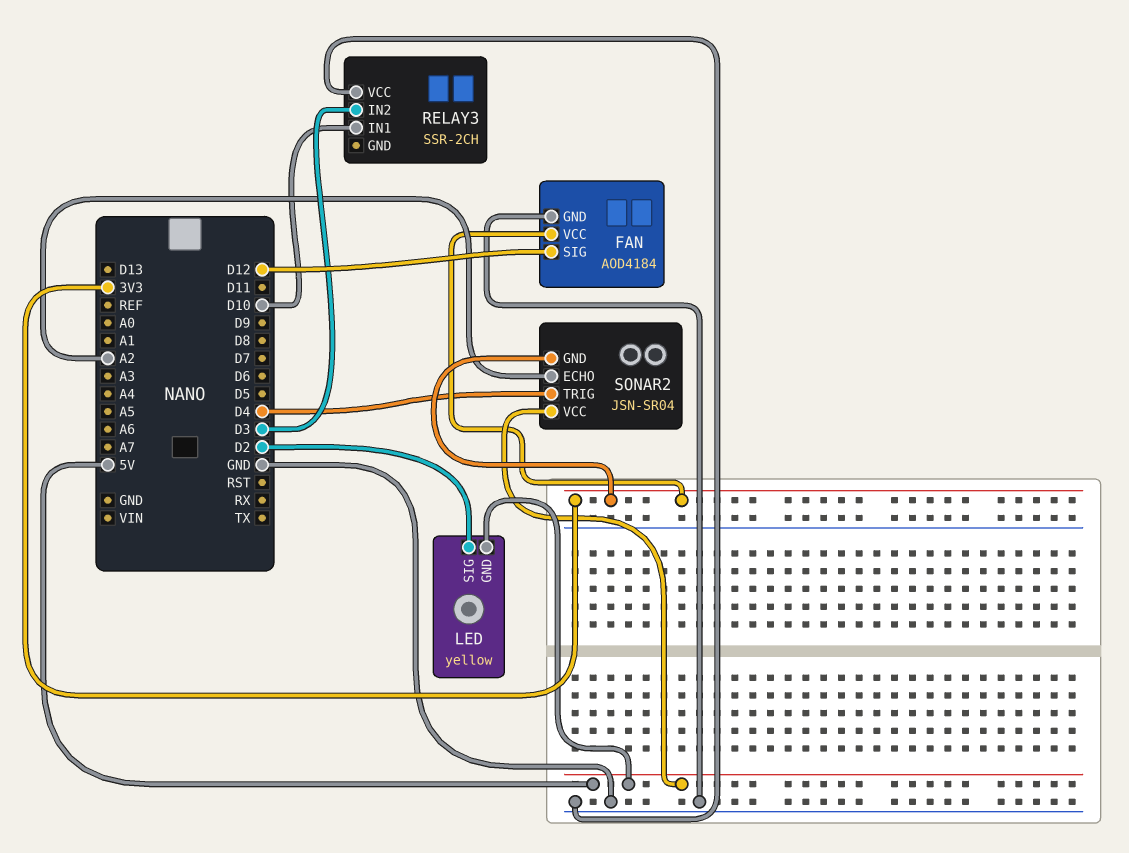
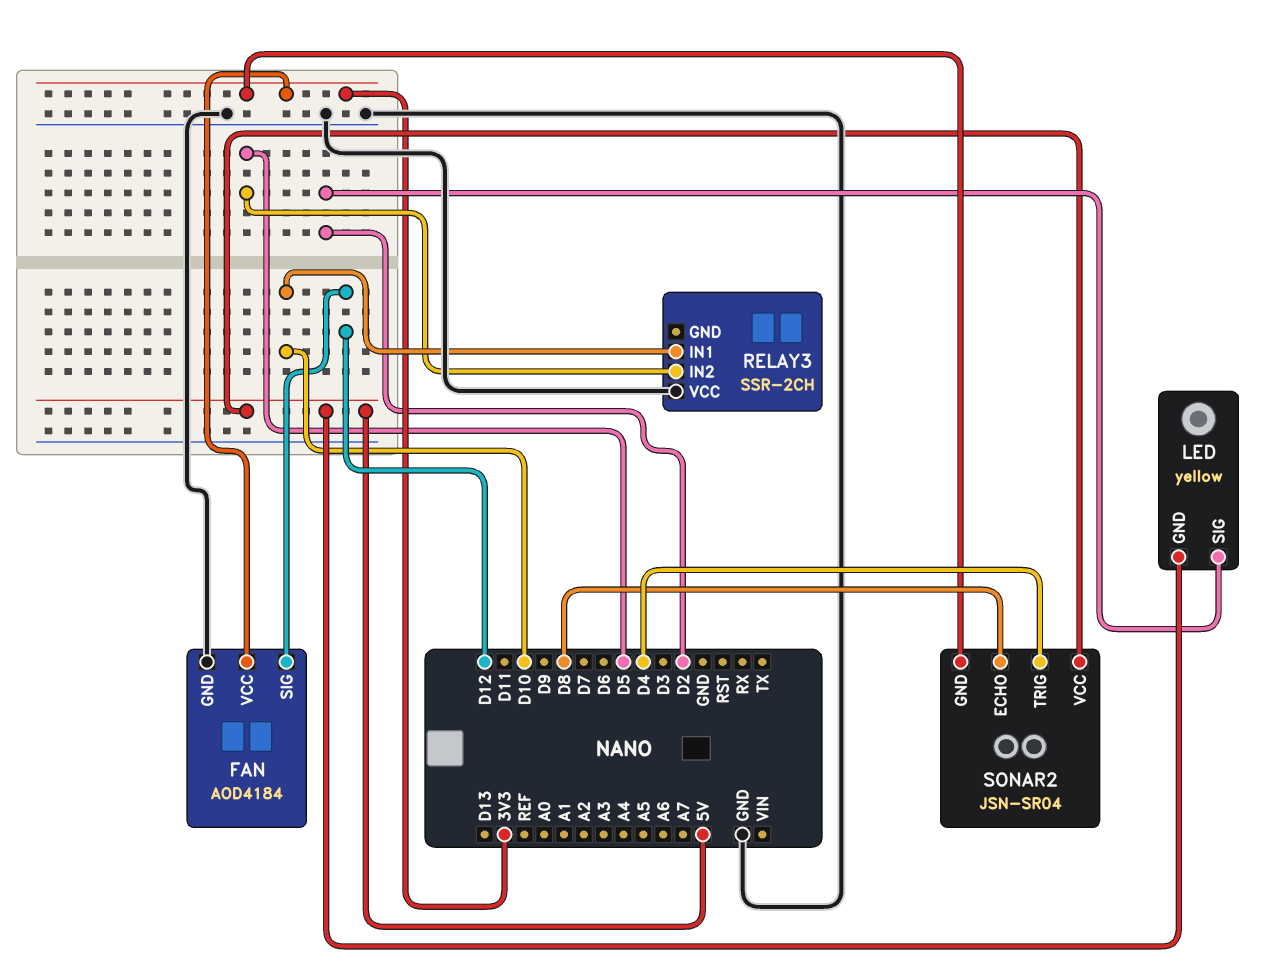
RELAY3 pin IN2: D3 -> D5
SONAR2 pin ECHO: A2 -> D8

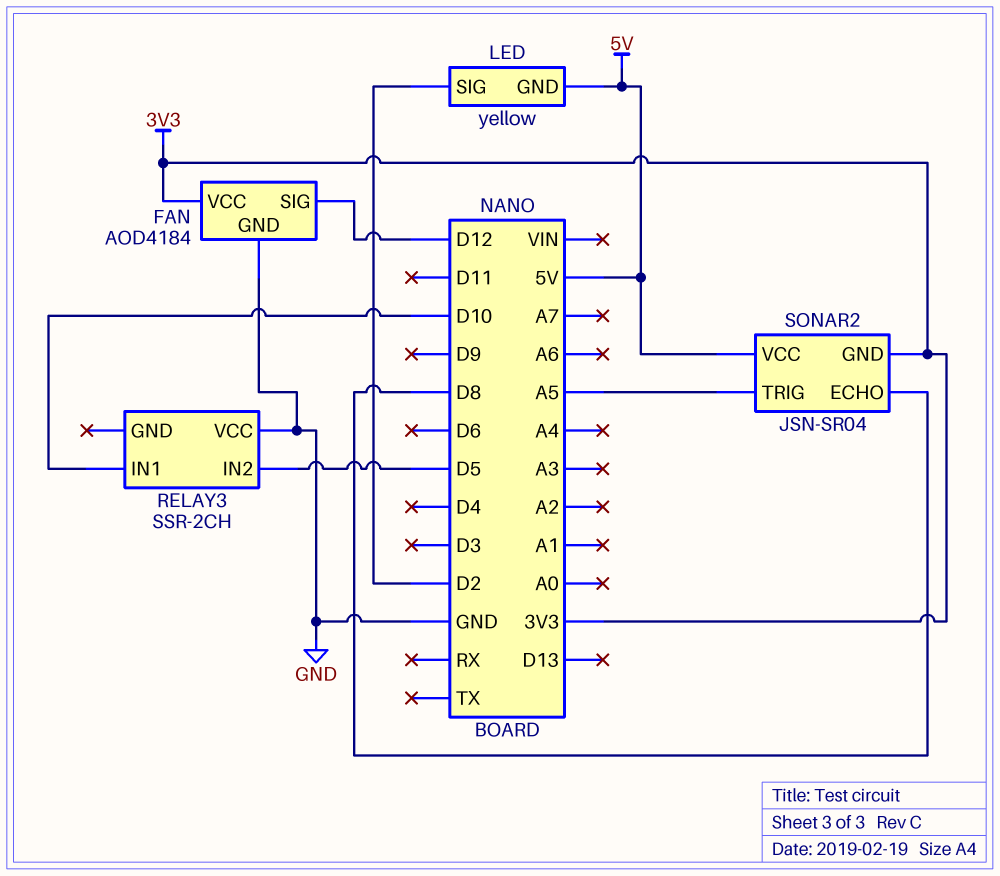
SONAR2 pin TRIG: D4 -> A5

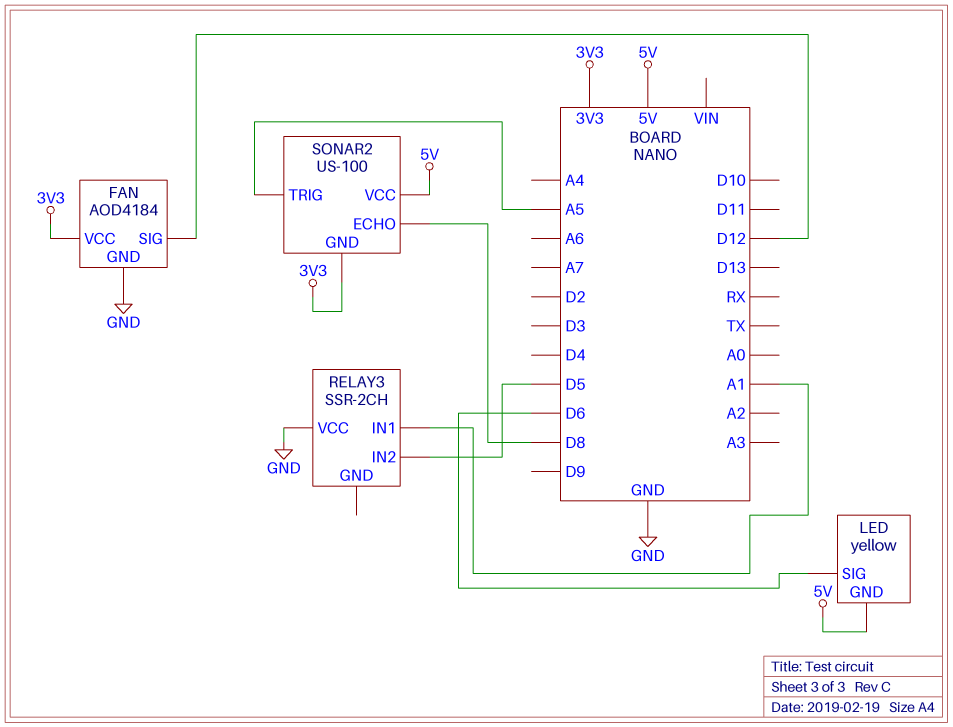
LED pin SIG: D2 -> D6
RELAY3 pin IN1: D10 -> A1
SONAR2: JSN-SR04 -> US-100

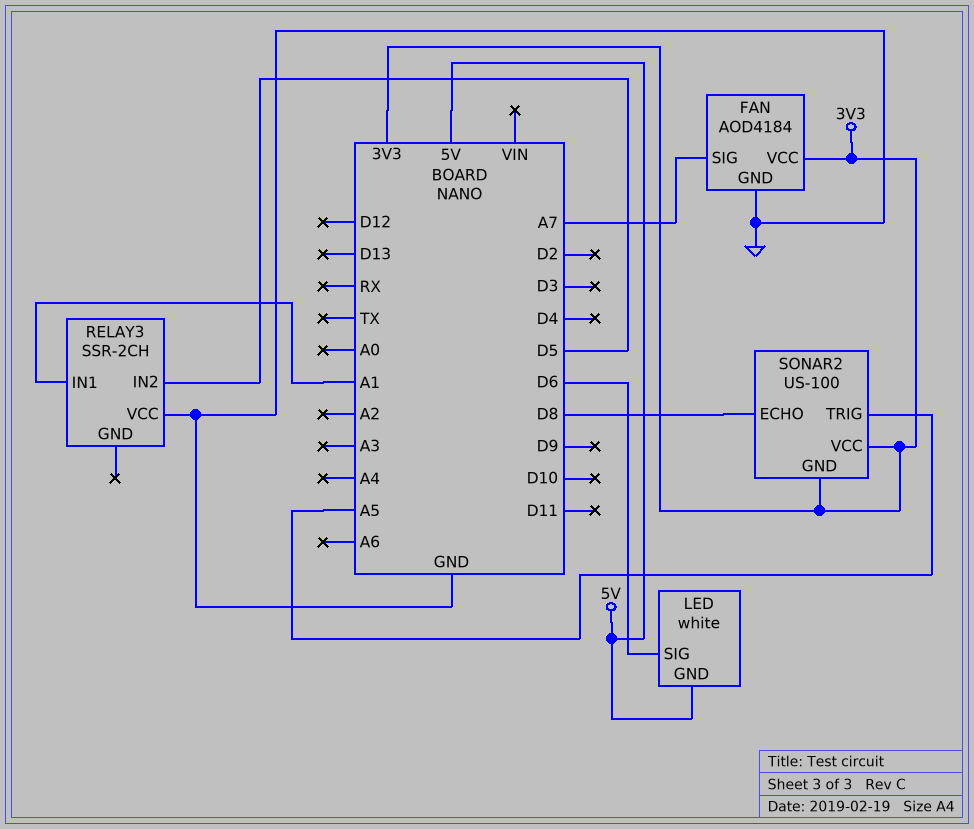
FAN pin SIG: D12 -> A7
LED: yellow -> white
SONAR2 pin VCC: 5V -> 3V3

